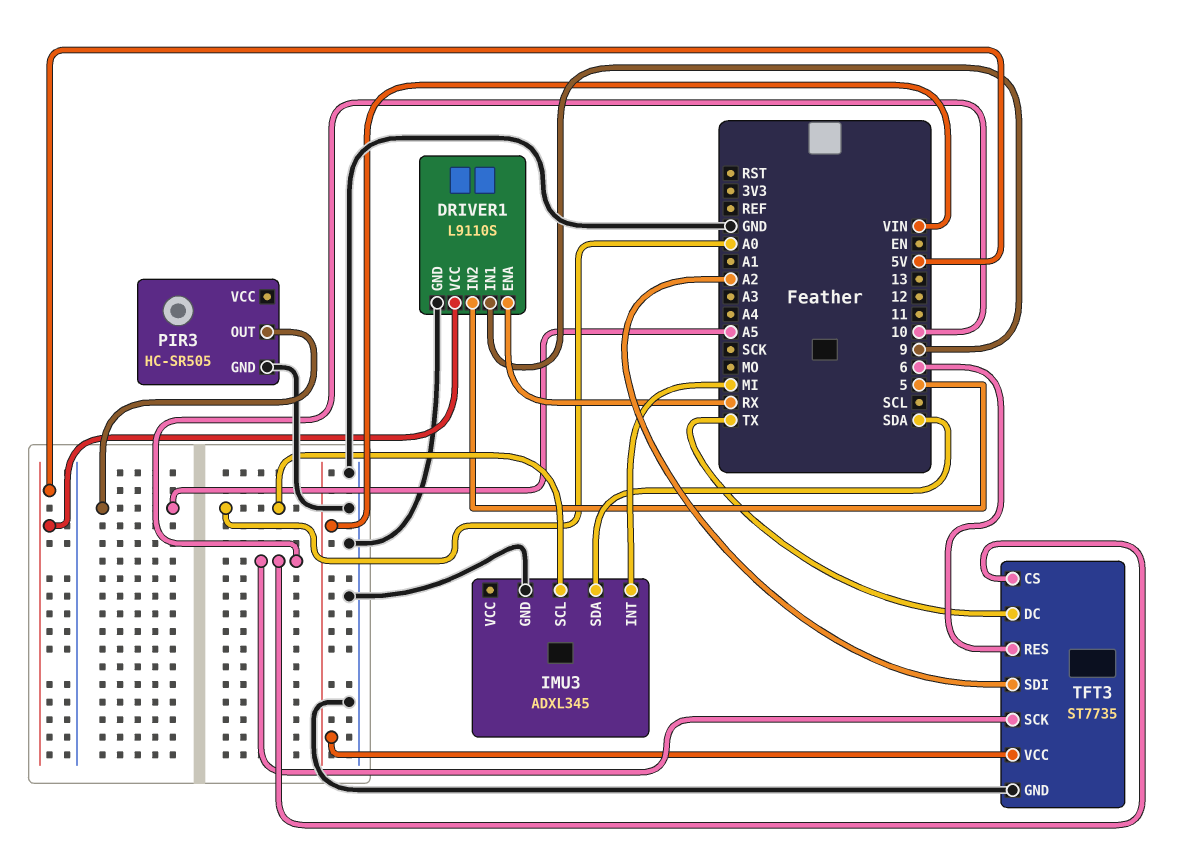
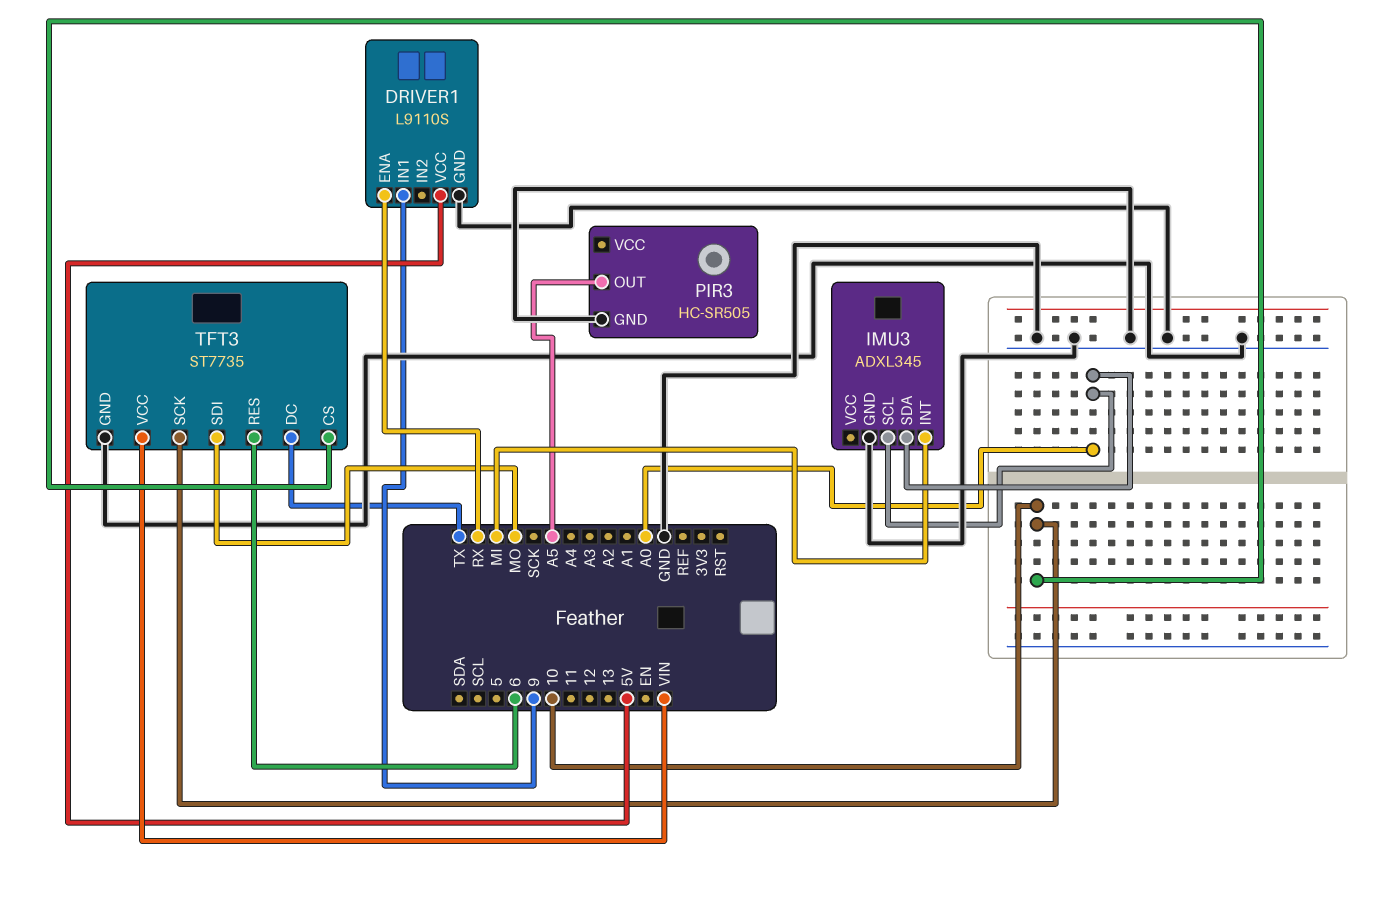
DRIVER1 pin IN2: 5 -> none
IMU3 pin SDA: SDA -> A0
TFT3 pin SDI: A2 -> MO

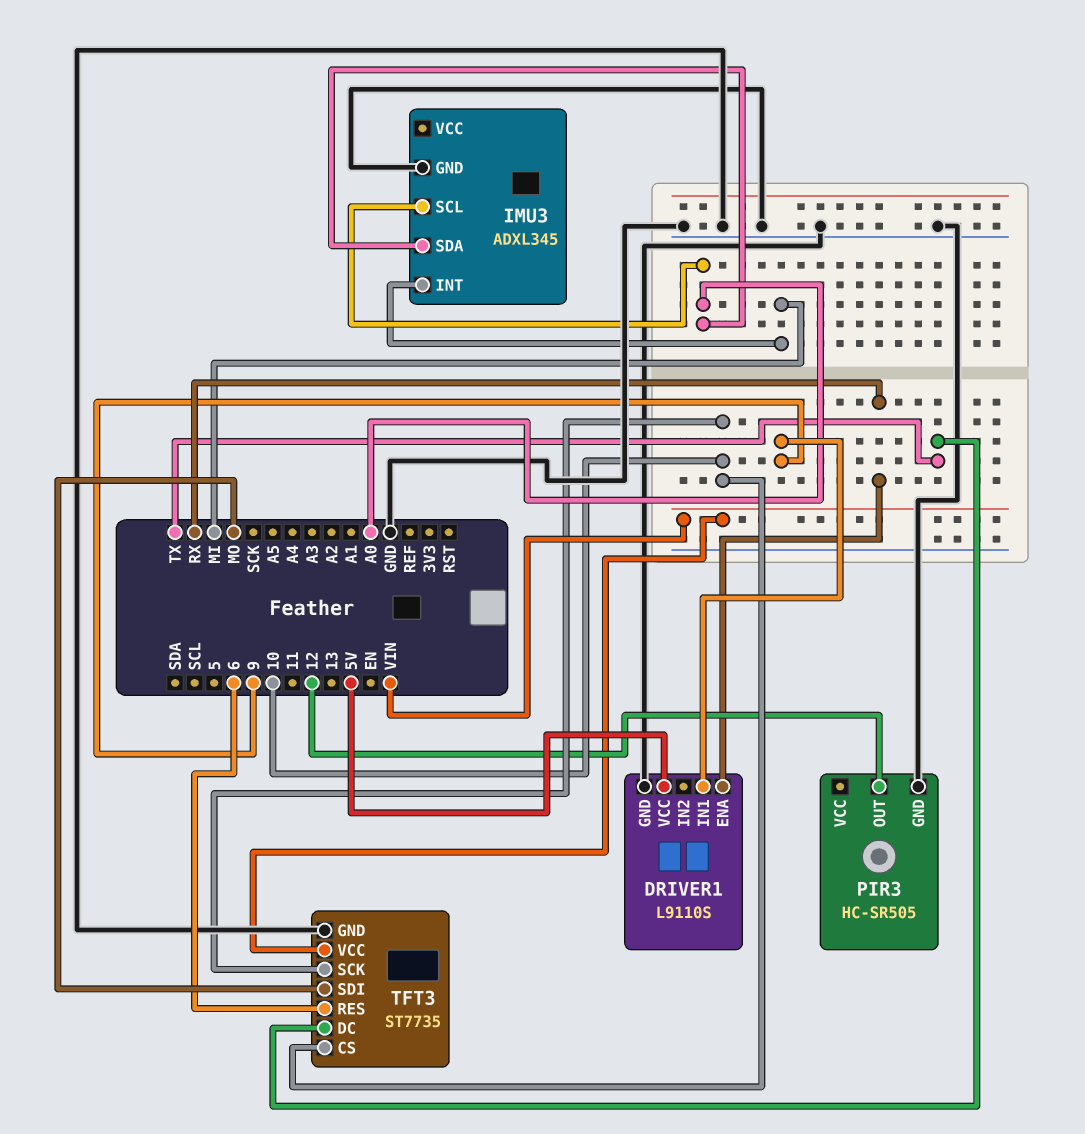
PIR3 pin OUT: A5 -> 12

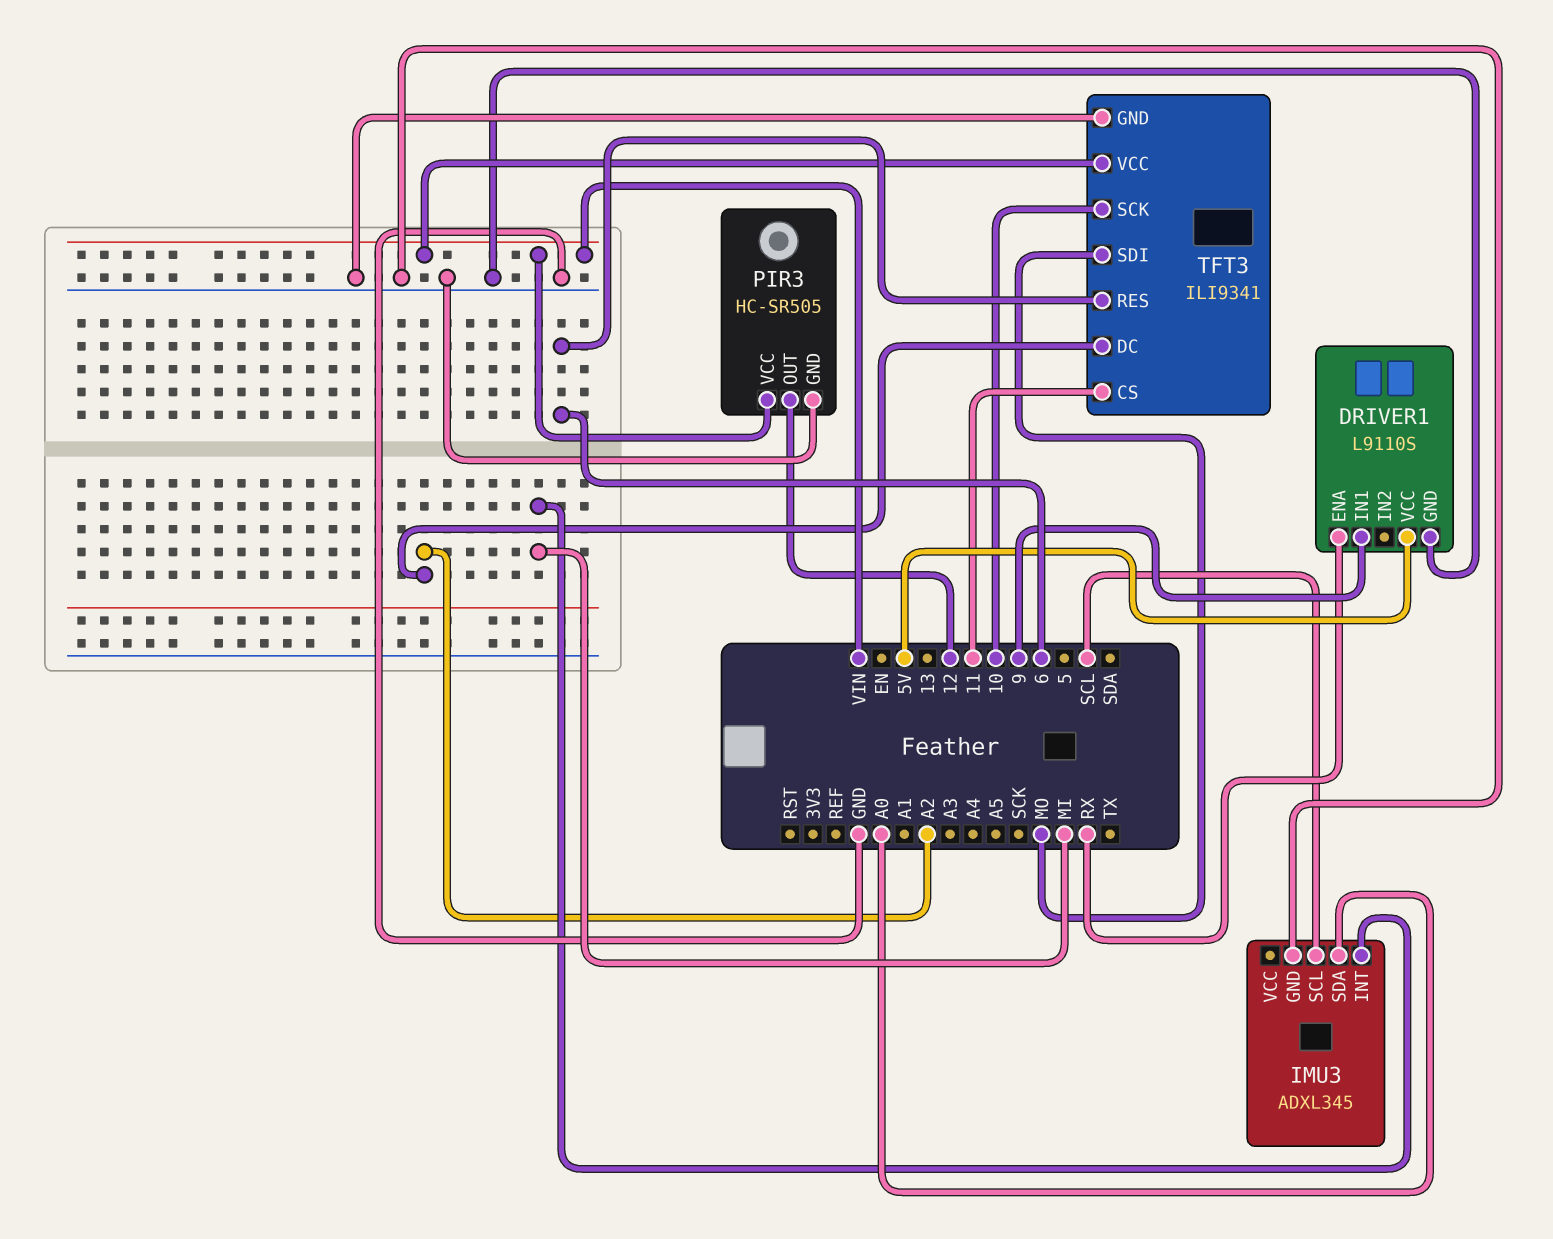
IMU3 pin SCL: A0 -> SCL
PIR3 pin VCC: none -> VIN
TFT3: ST7735 -> ILI9341
TFT3 pin CS: 10 -> 11
TFT3 pin DC: TX -> A2

